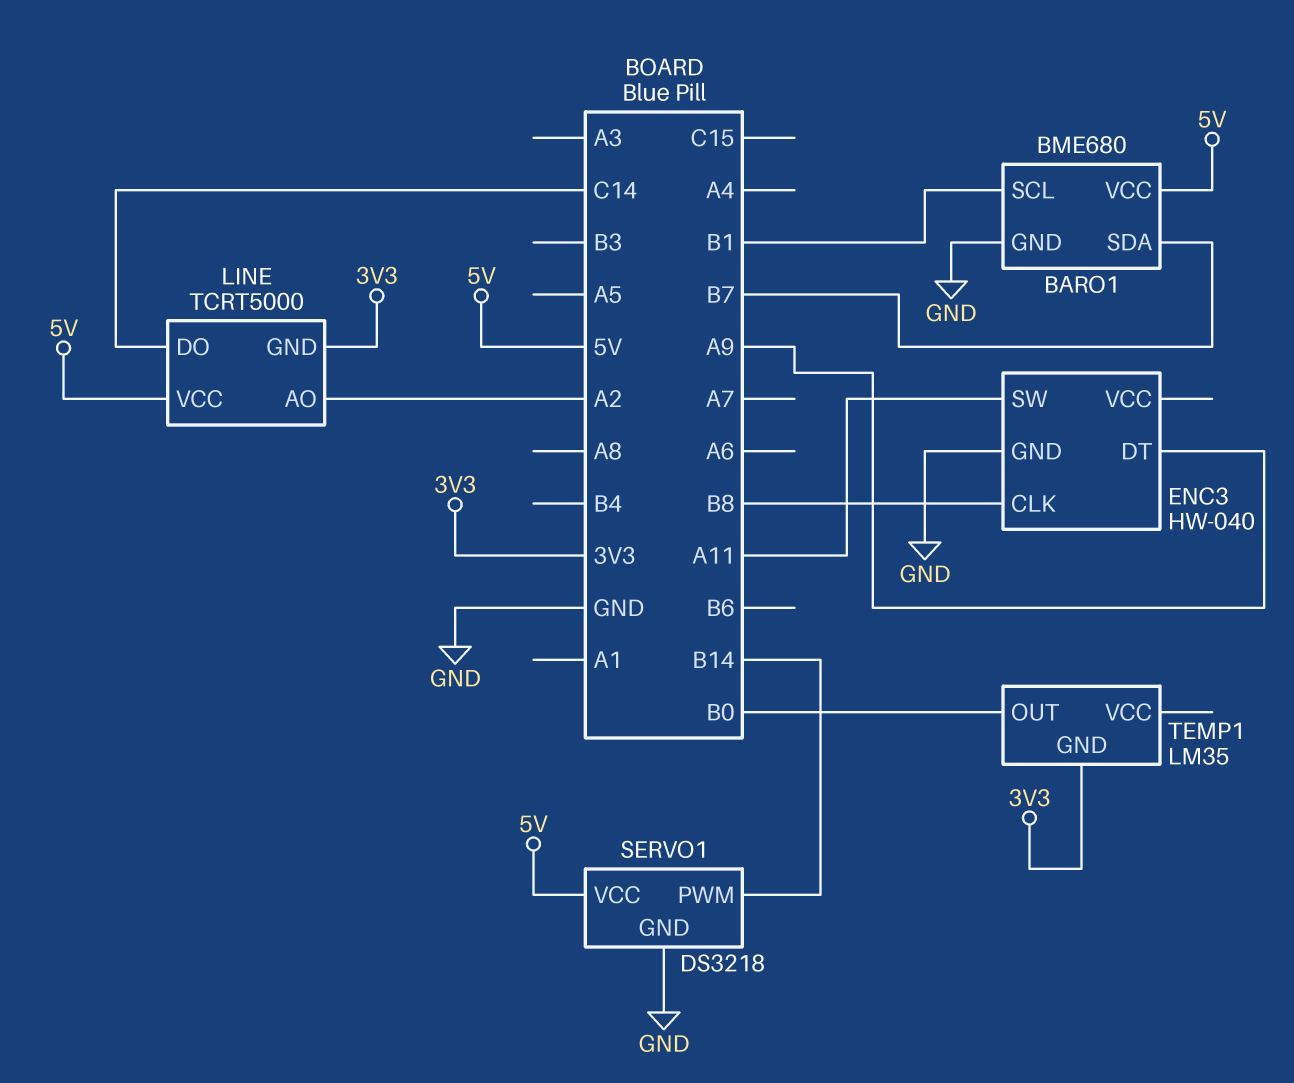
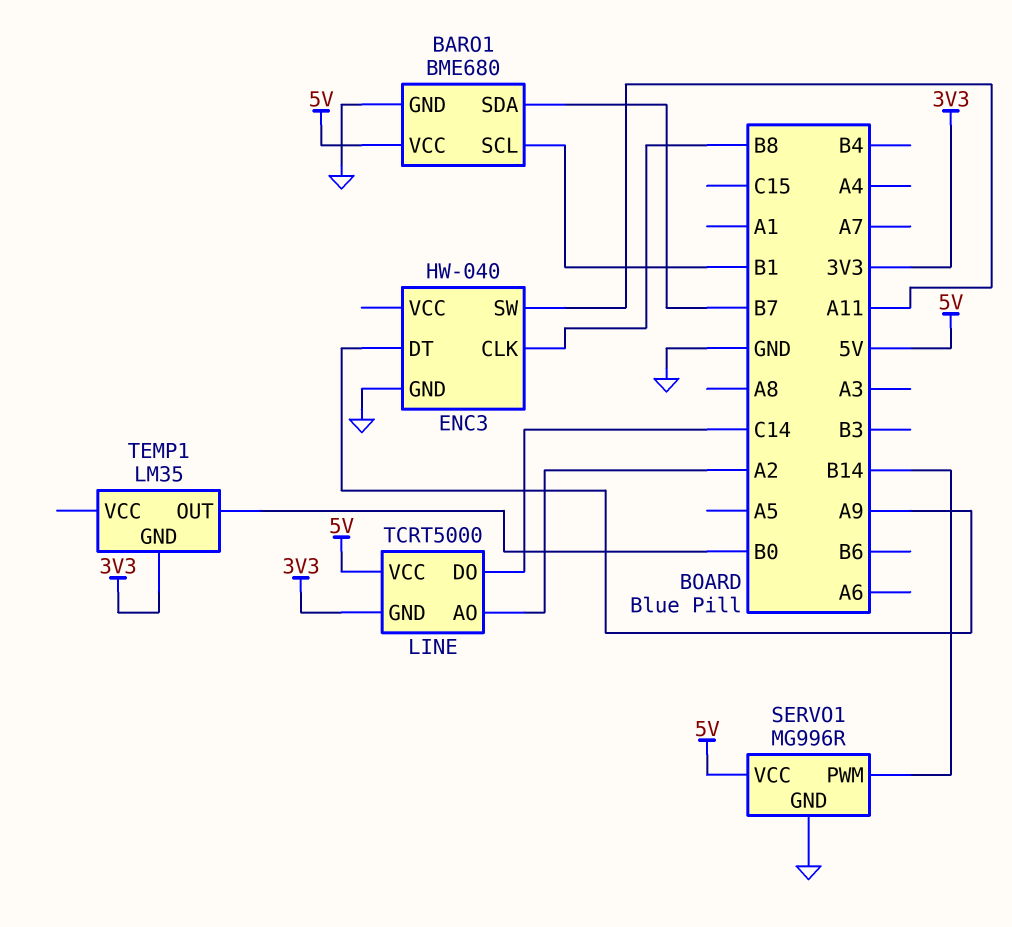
SERVO1: DS3218 -> MG996R

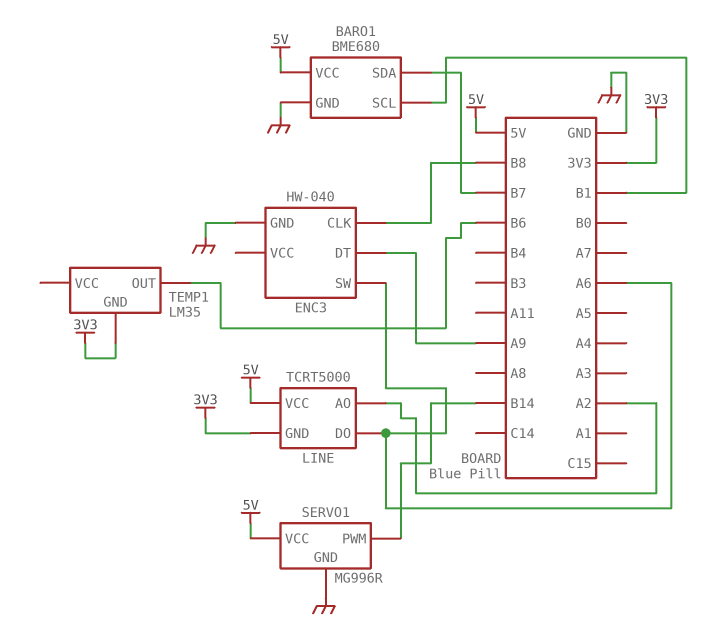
ENC3 pin SW: A11 -> A6
LINE pin DO: C14 -> A6
TEMP1 pin OUT: B0 -> B6

